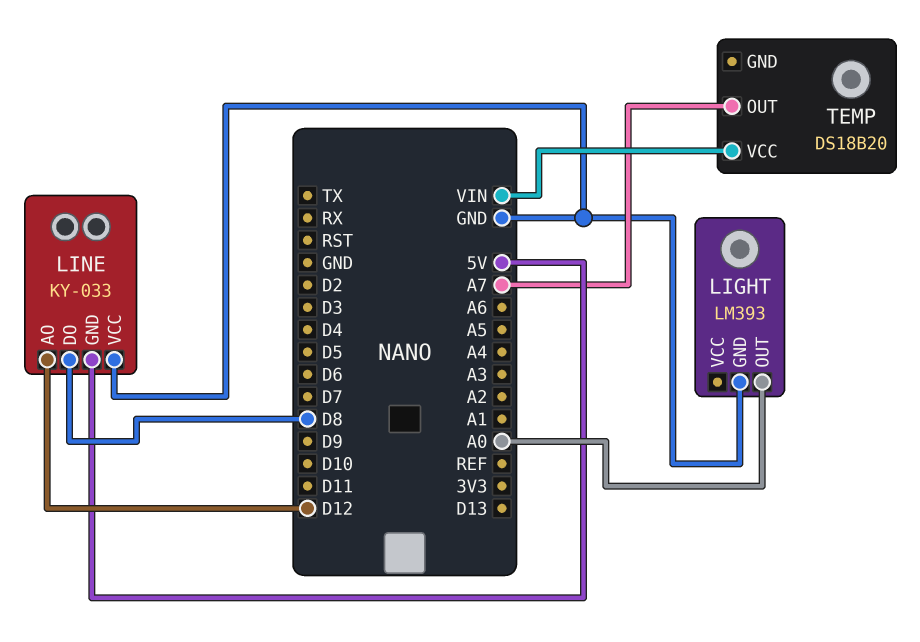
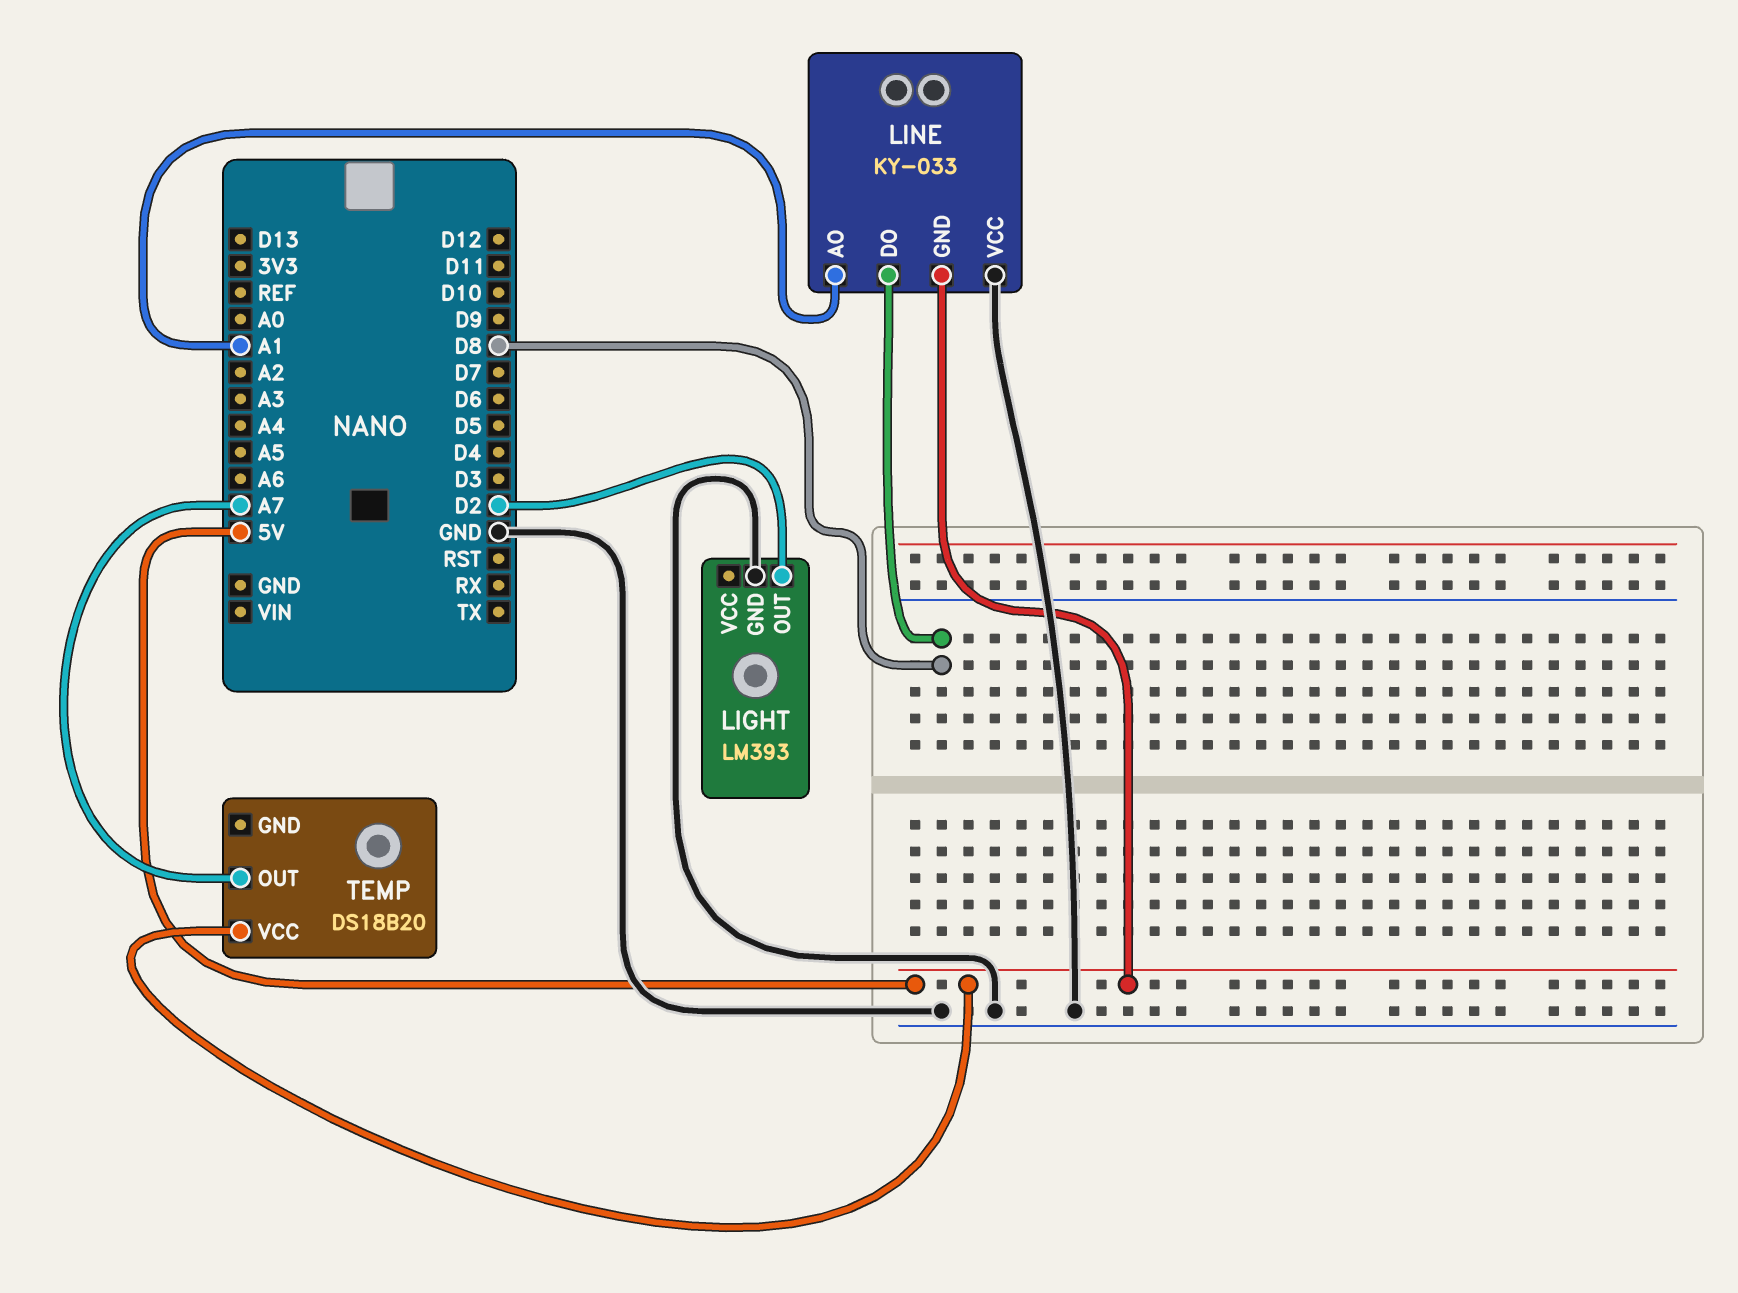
LIGHT pin OUT: A0 -> D2
LINE pin AO: D12 -> A1
TEMP pin VCC: VIN -> 5V

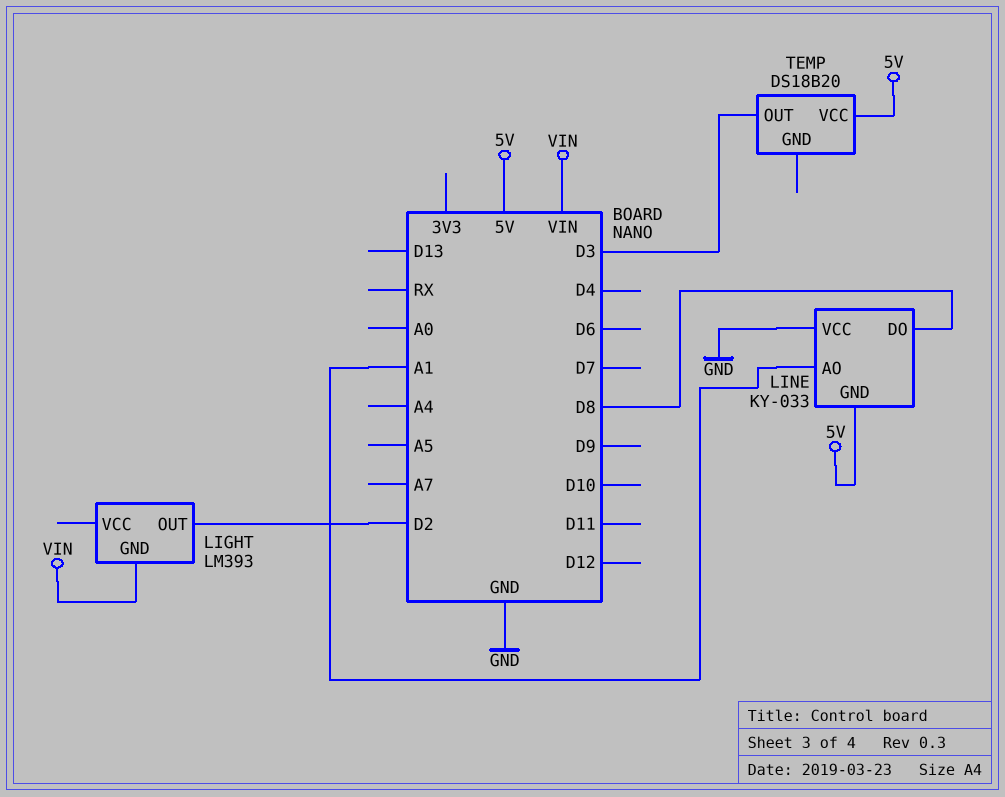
LIGHT pin GND: GND -> VIN
TEMP pin OUT: A7 -> D3

